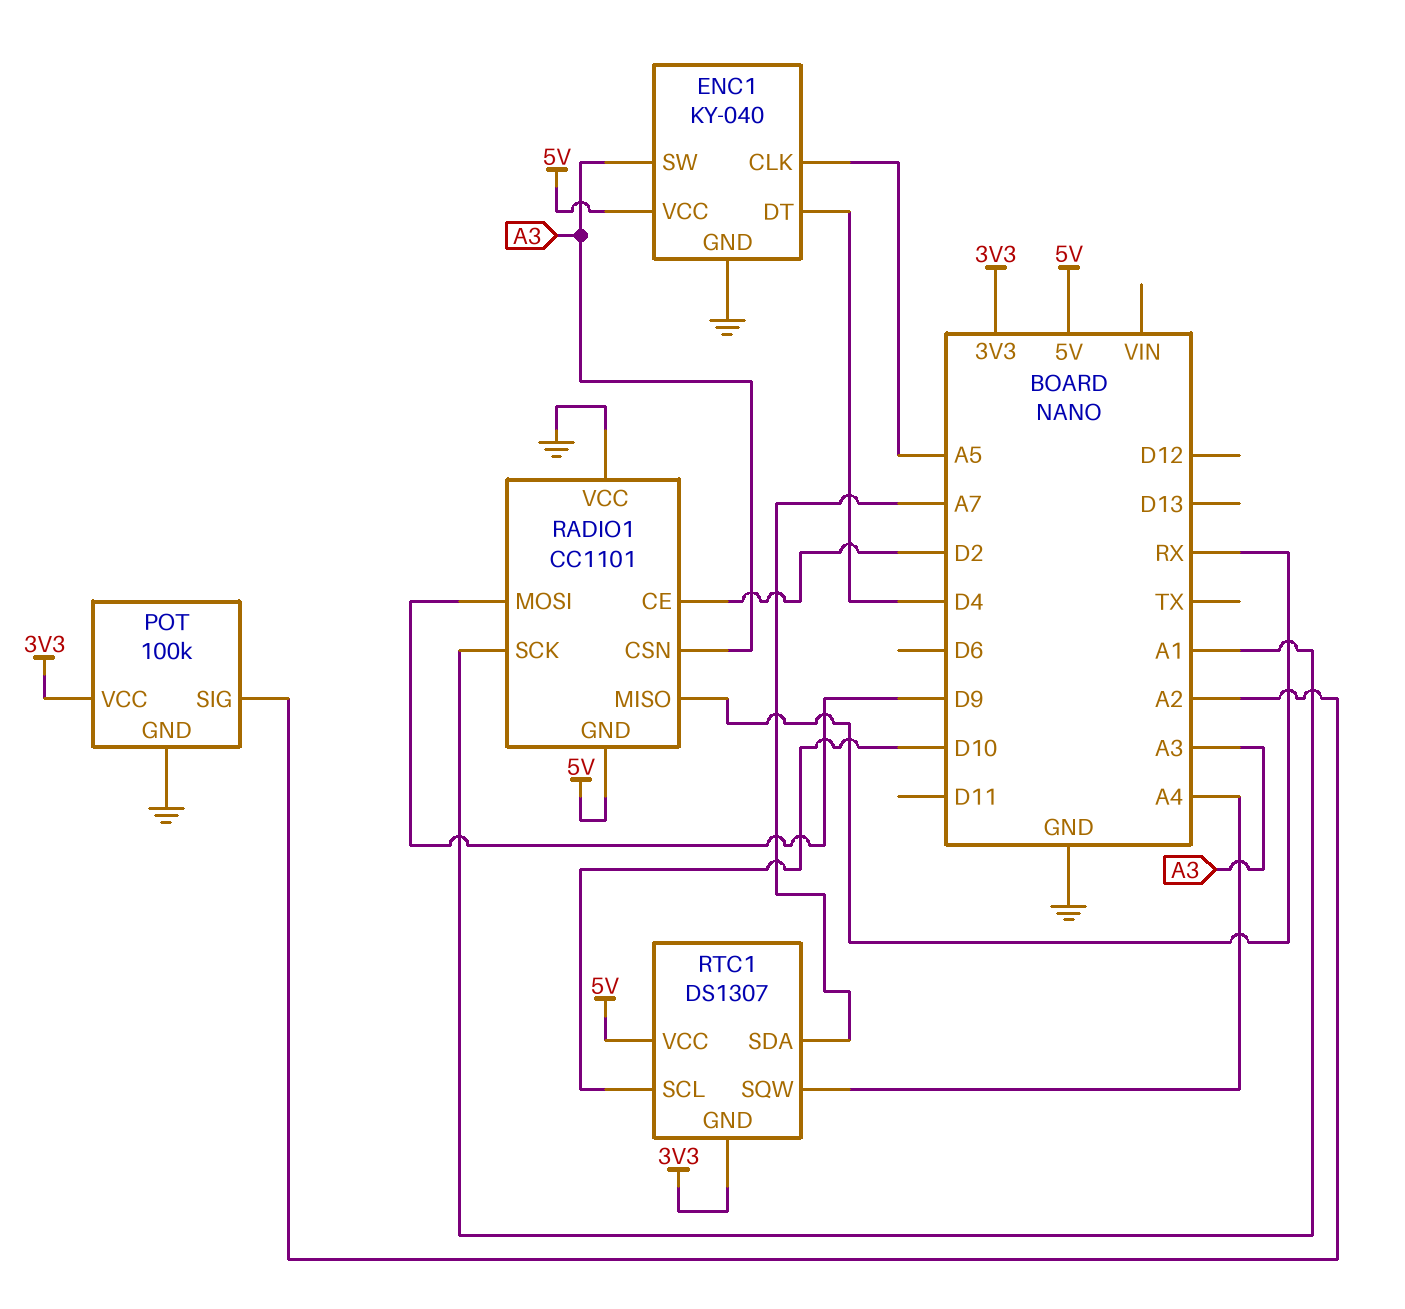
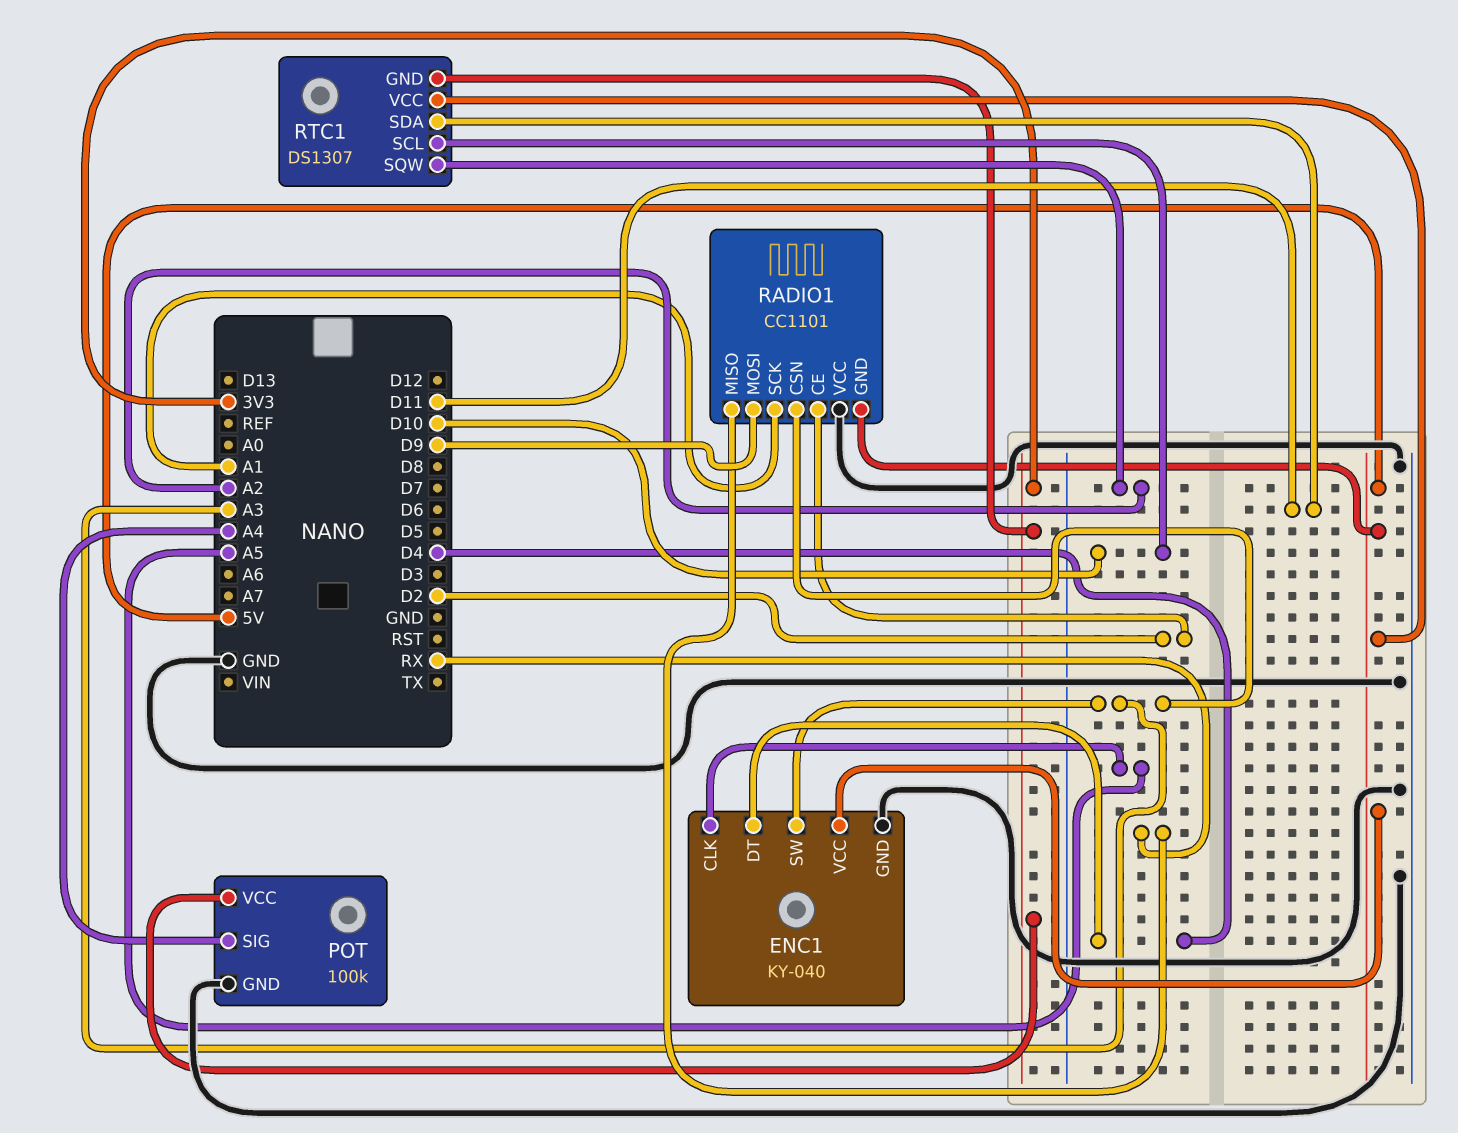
POT pin SIG: A2 -> A4
RTC1 pin SDA: A7 -> D11
RTC1 pin SQW: A4 -> A2

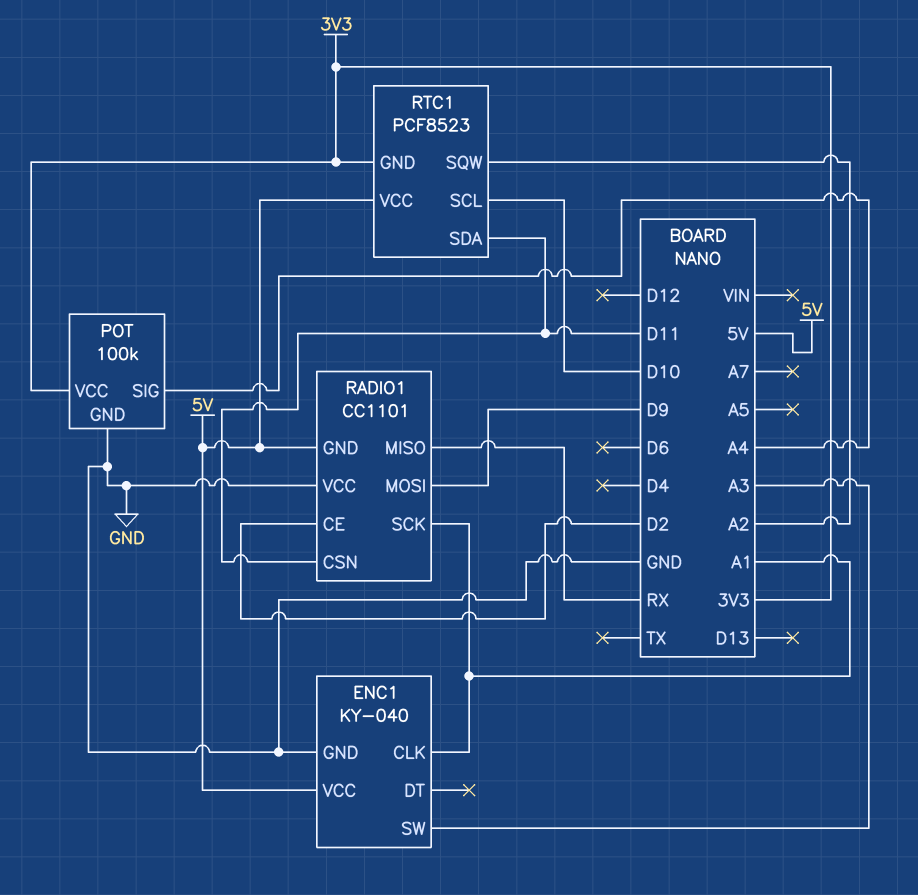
ENC1 pin CLK: A5 -> A1
ENC1 pin DT: D4 -> none
RADIO1 pin CSN: A3 -> D11
RTC1: DS1307 -> PCF8523

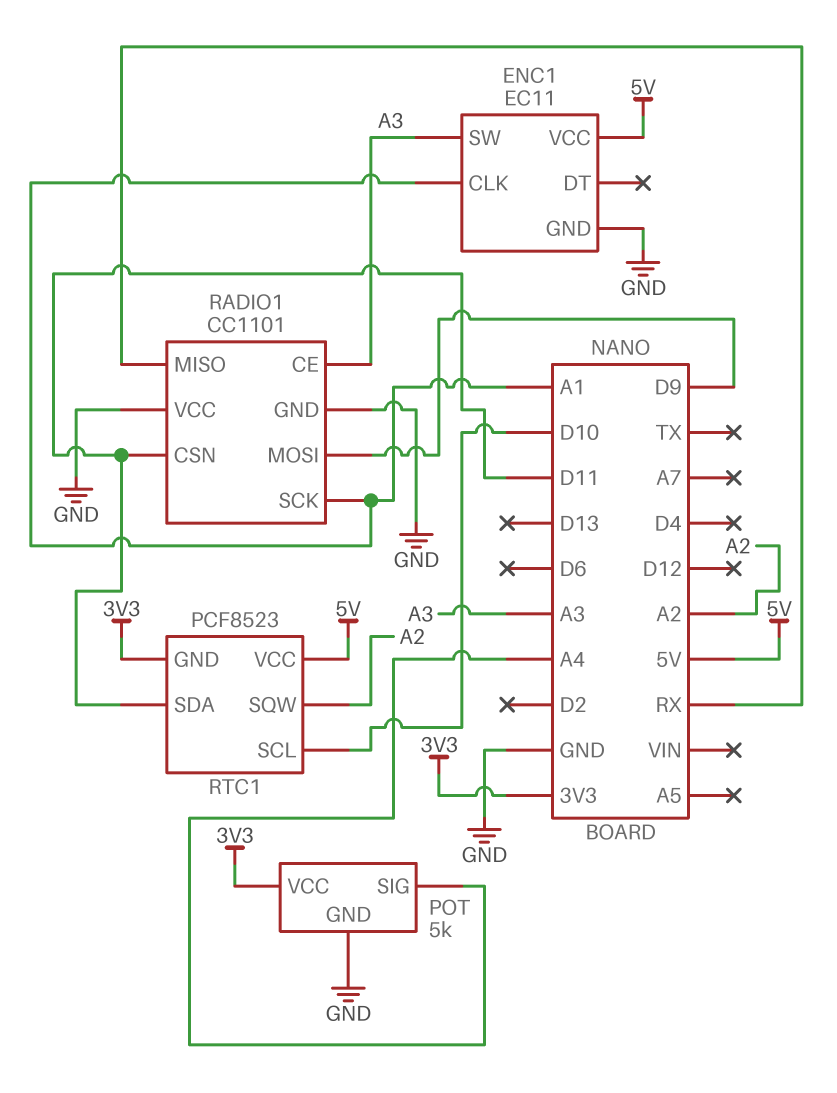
ENC1: KY-040 -> EC11
POT: 100k -> 5k
RADIO1 pin CE: D2 -> A3
RADIO1 pin GND: 5V -> GND

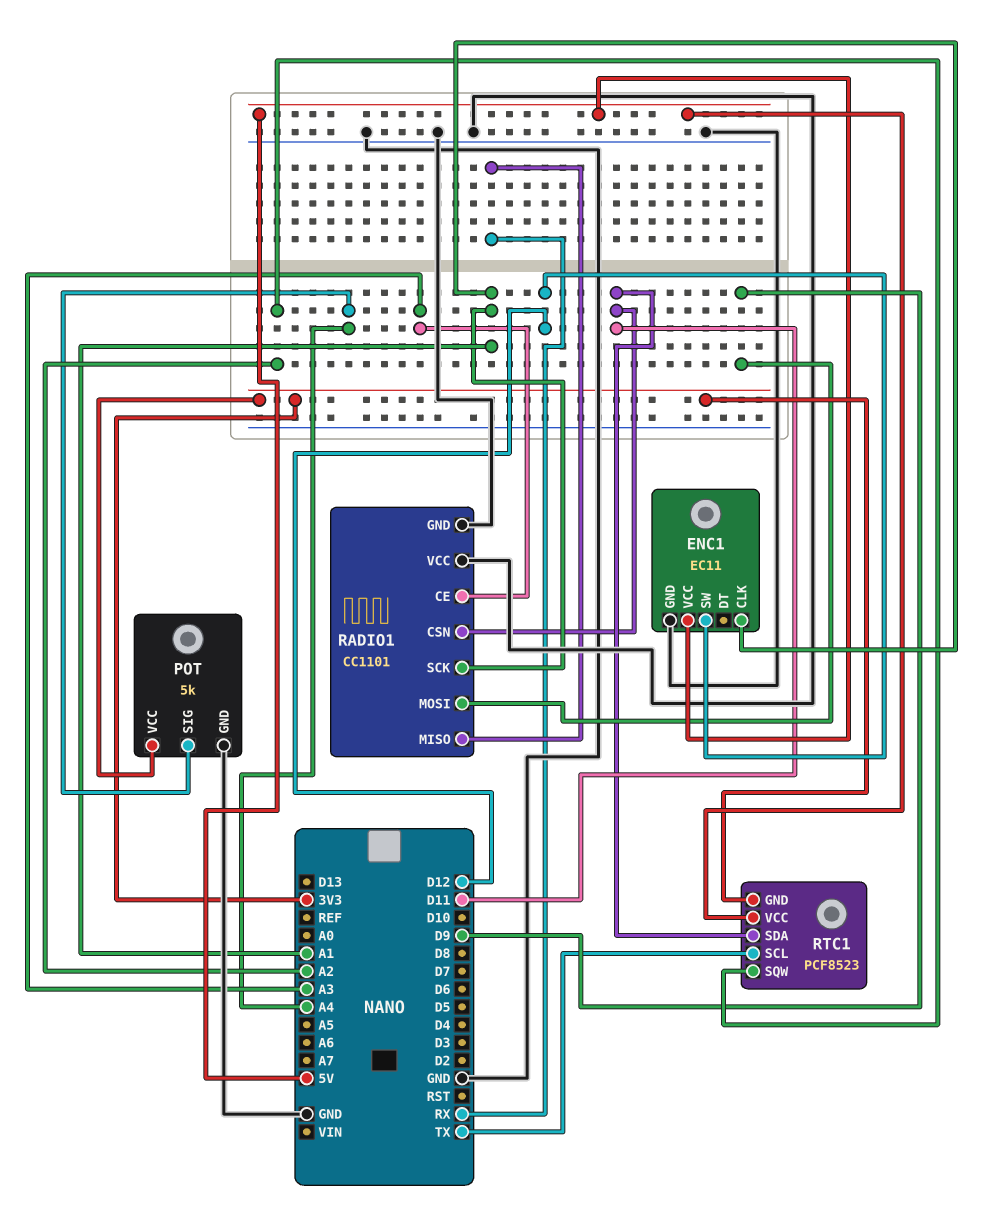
ENC1 pin SW: A3 -> D12
RTC1 pin SCL: D10 -> TX

